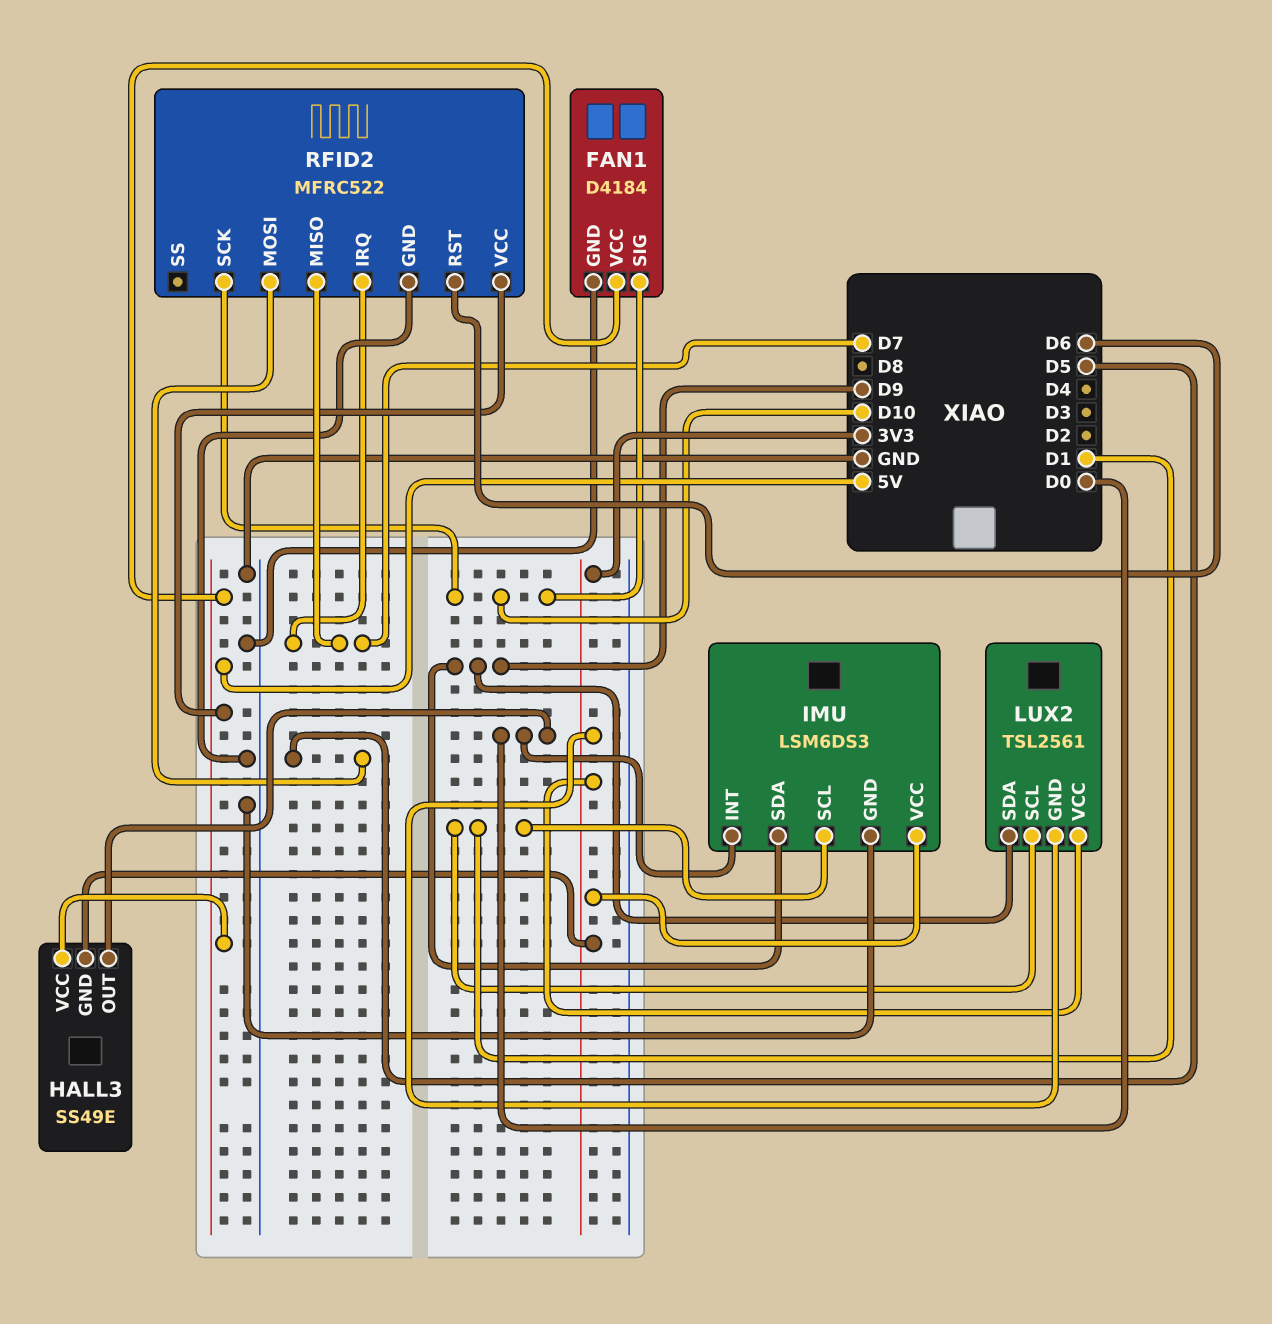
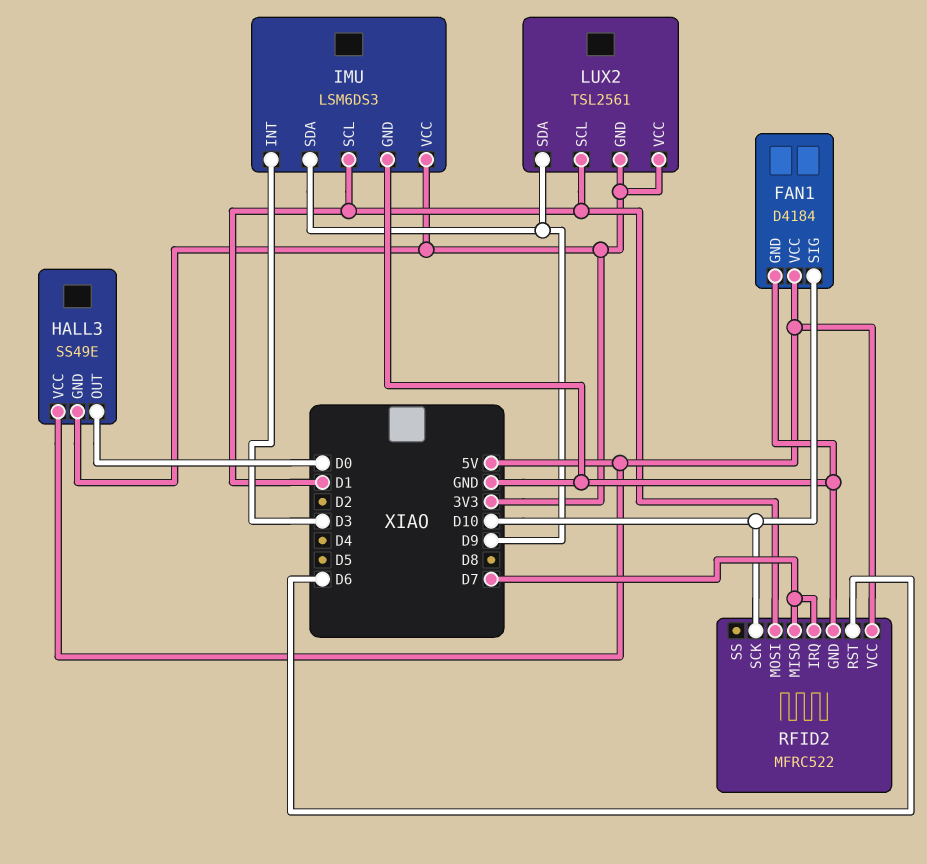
IMU pin INT: D0 -> D3
RFID2 pin MOSI: D5 -> D1

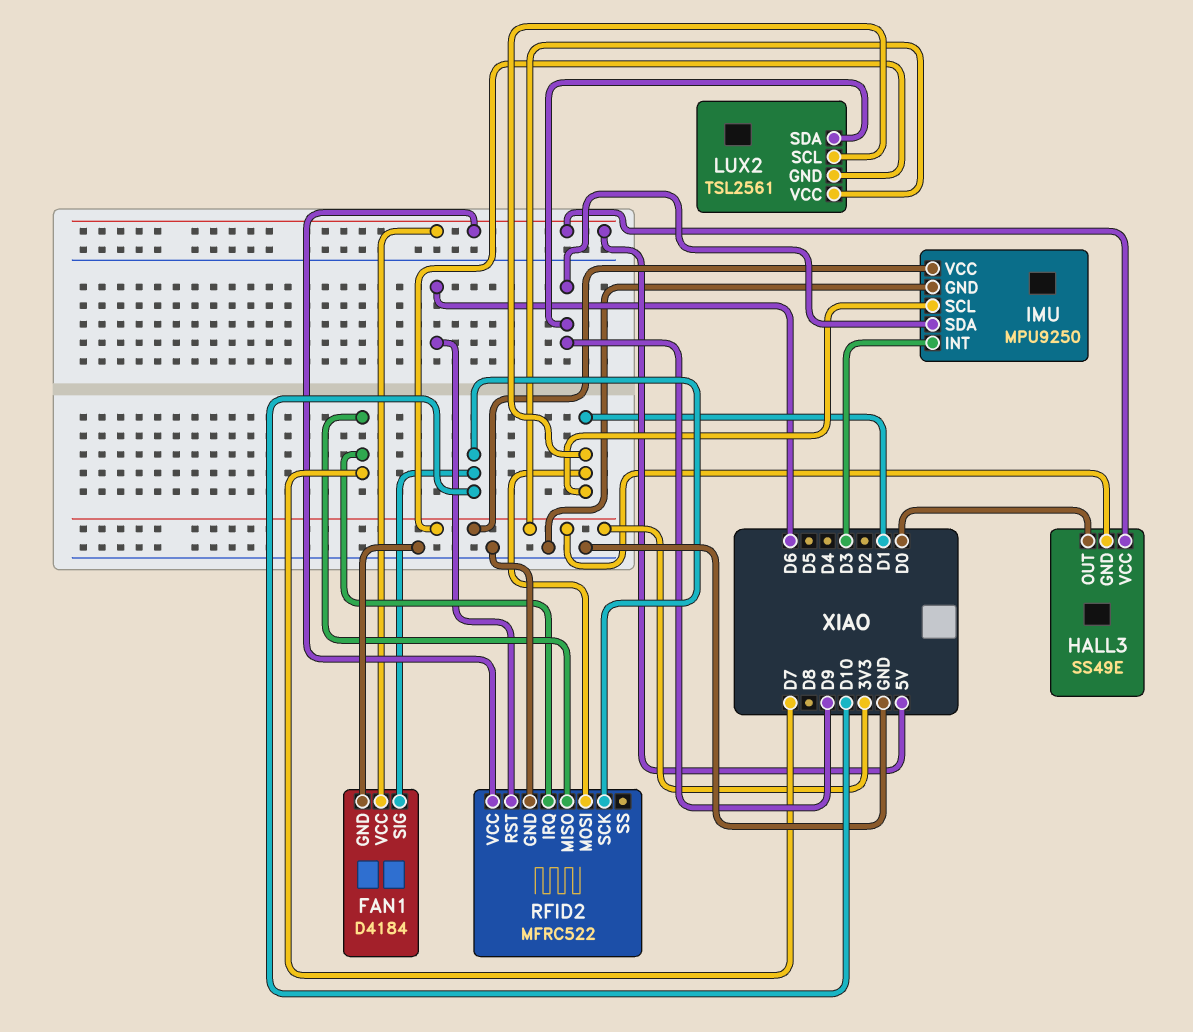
IMU: LSM6DS3 -> MPU9250

